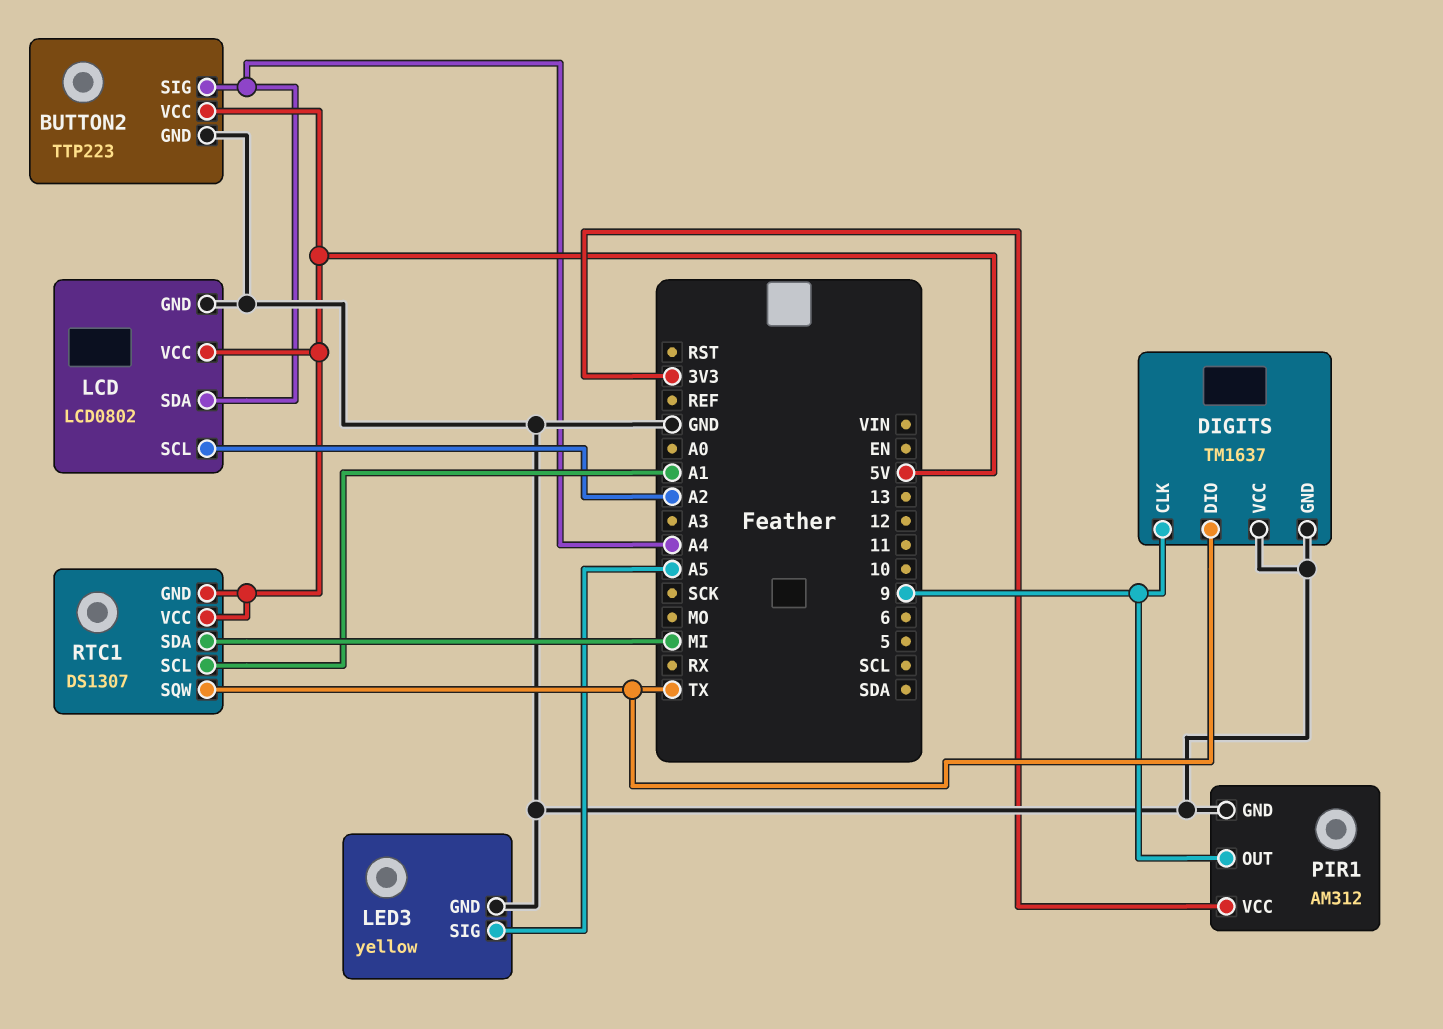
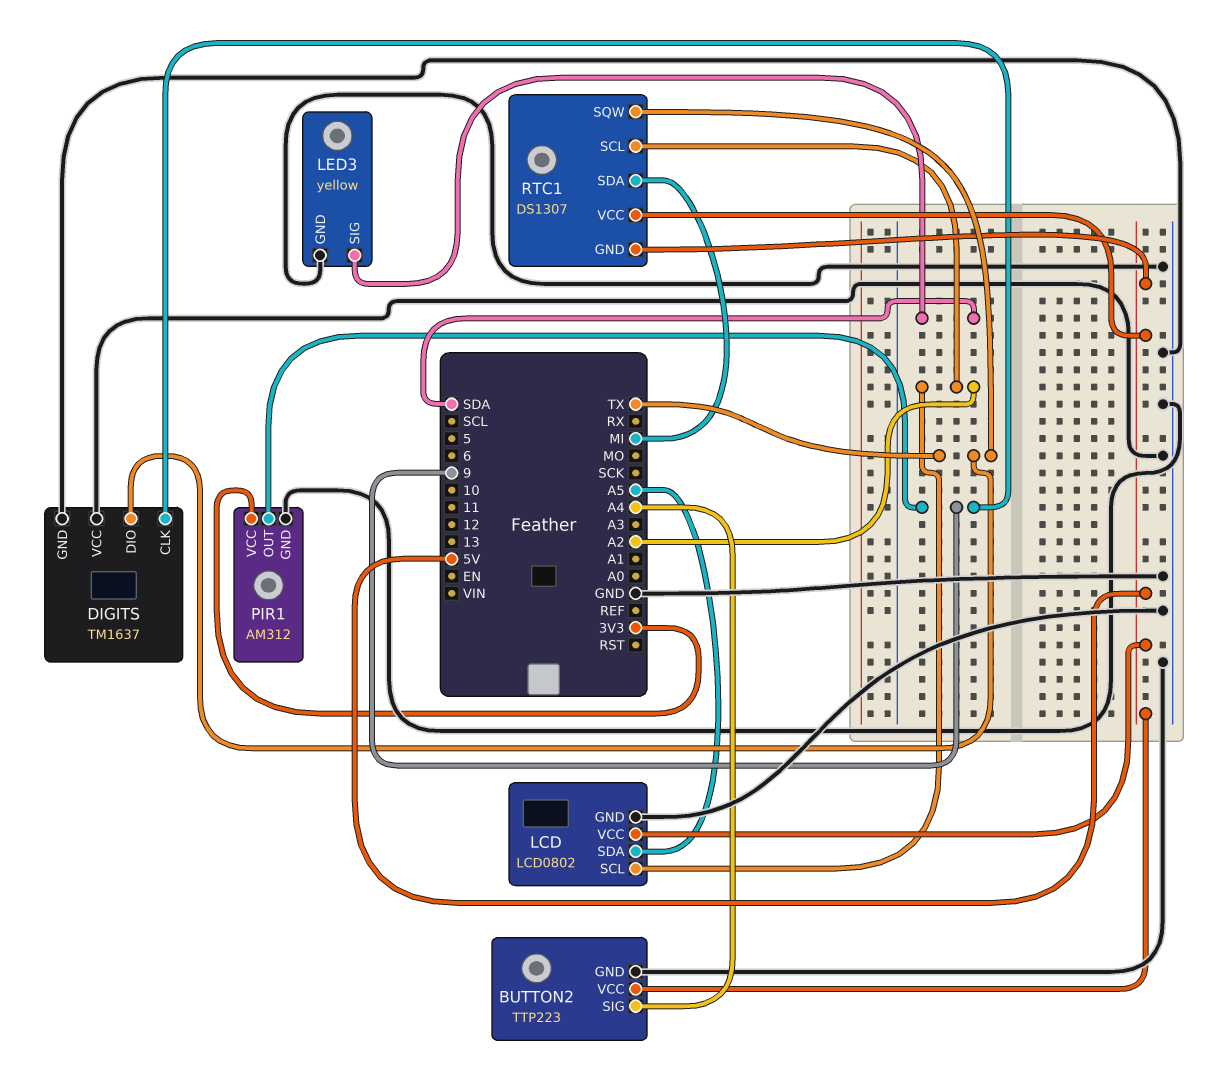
LCD pin SDA: A4 -> A5
LED3 pin SIG: A5 -> SDA
RTC1 pin SCL: A1 -> A2

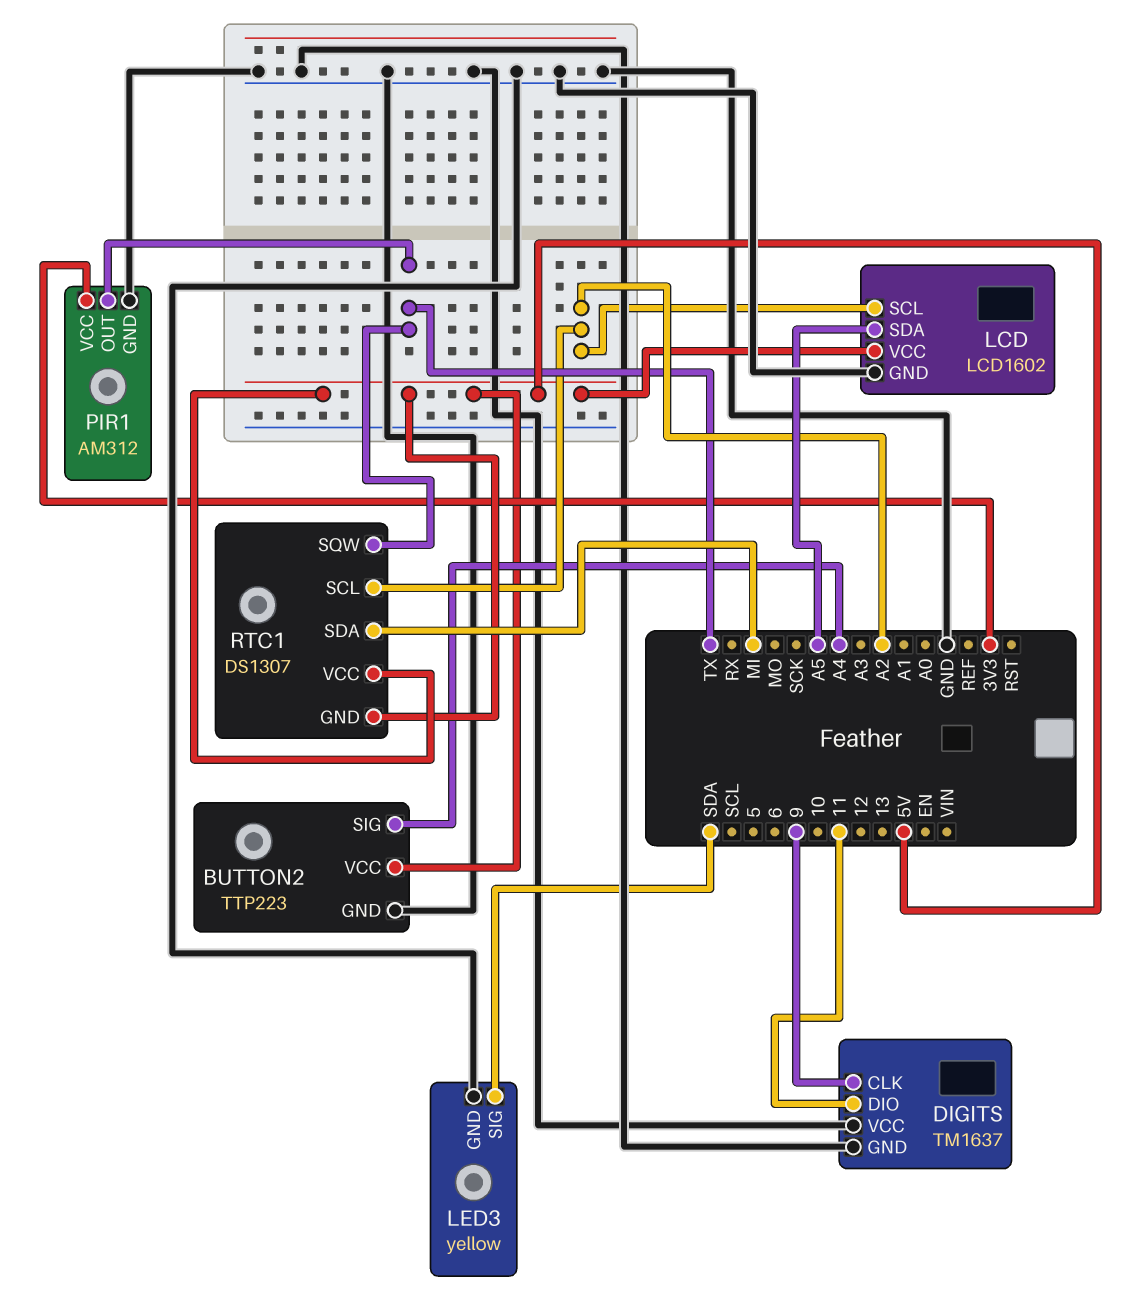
DIGITS pin DIO: TX -> 11
LCD: LCD0802 -> LCD1602
PIR1 pin OUT: 9 -> TX

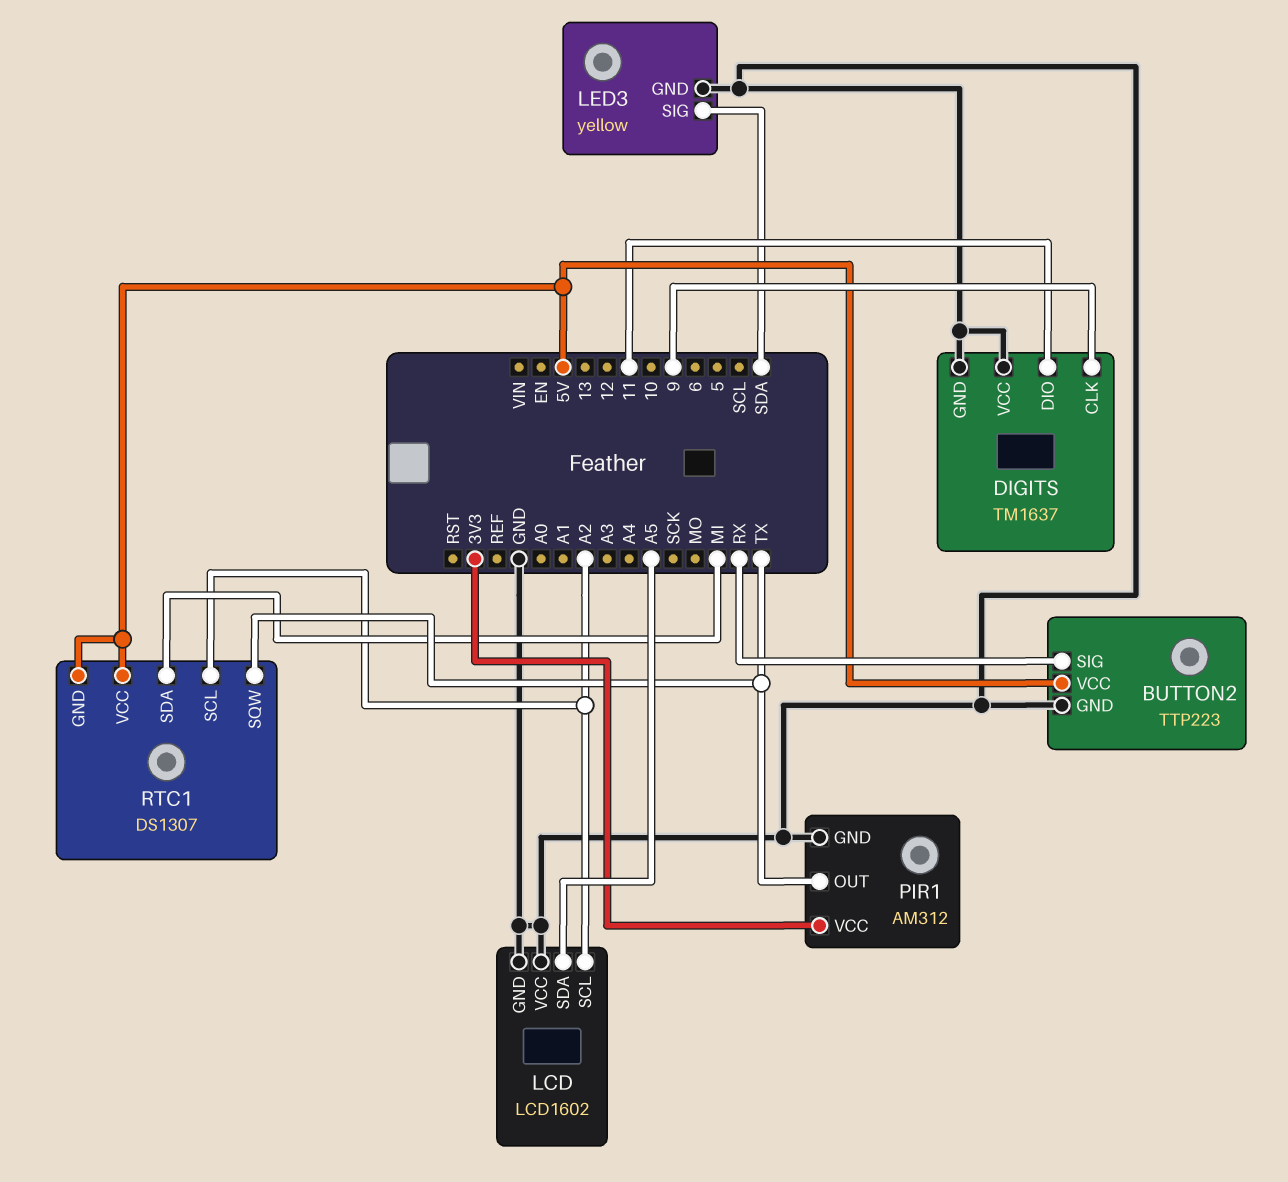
BUTTON2 pin SIG: A4 -> RX
LCD pin VCC: 5V -> GND

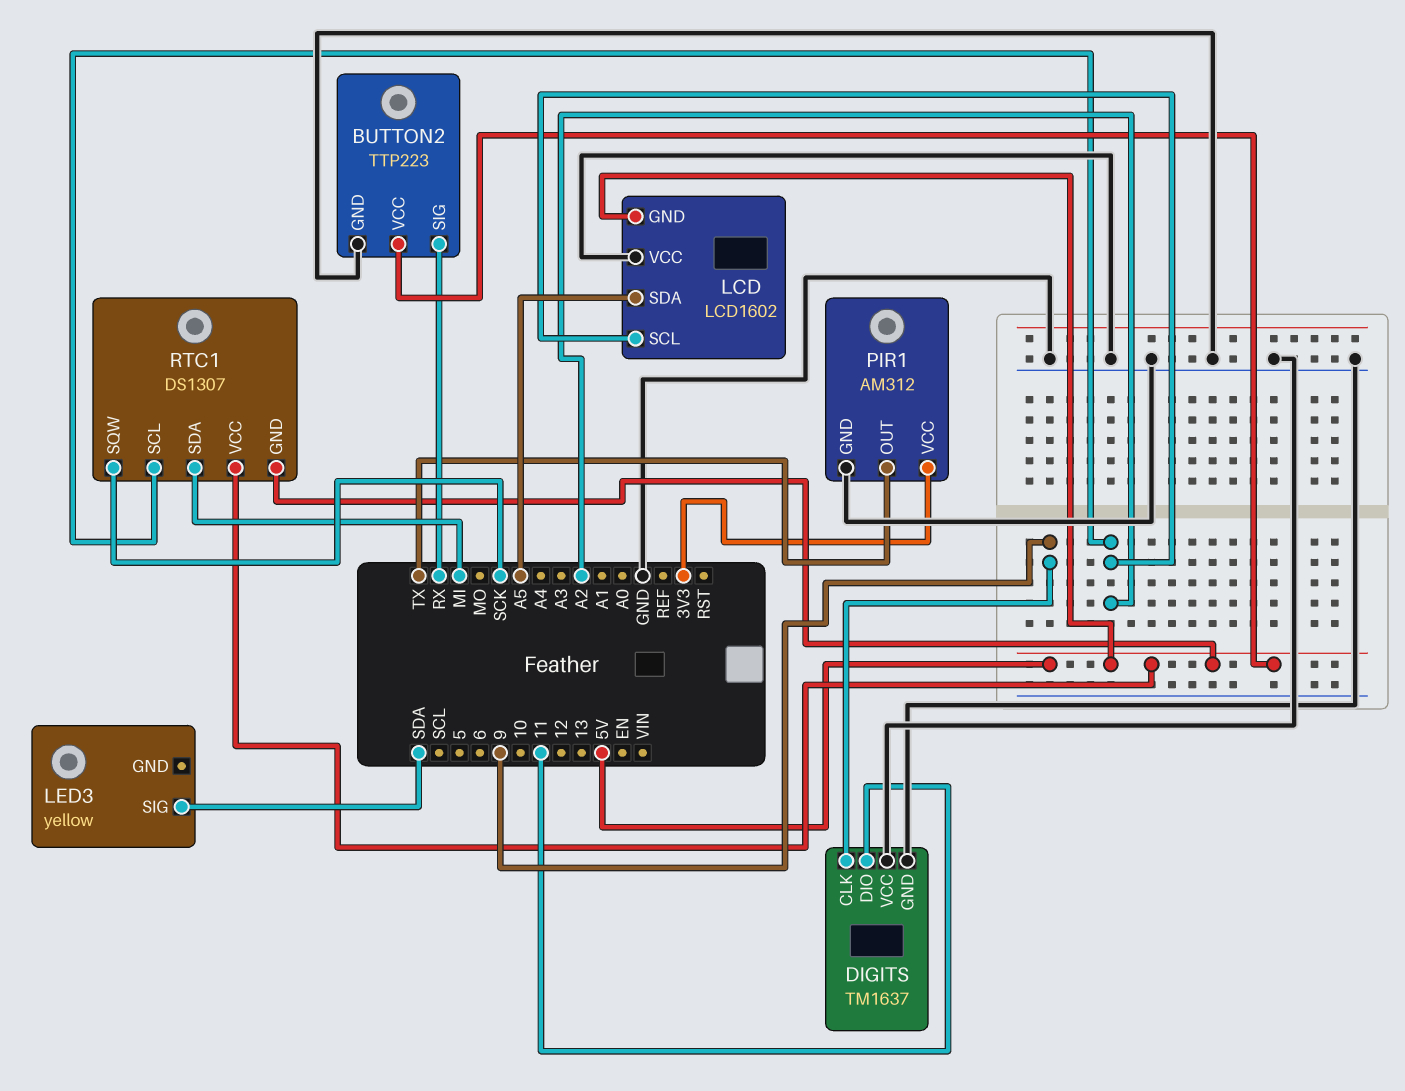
LCD pin GND: GND -> 5V
LED3 pin GND: GND -> none
RTC1 pin SQW: TX -> SCK

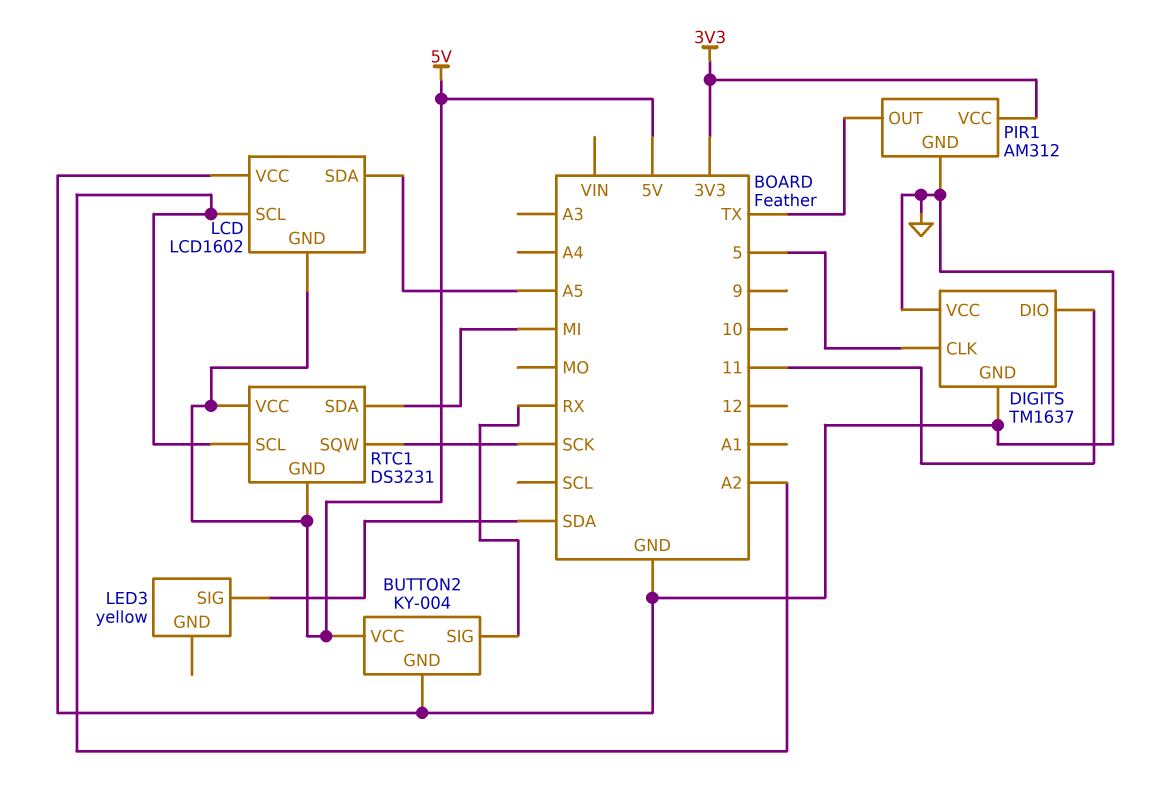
BUTTON2: TTP223 -> KY-004
DIGITS pin CLK: 9 -> 5
RTC1: DS1307 -> DS3231

